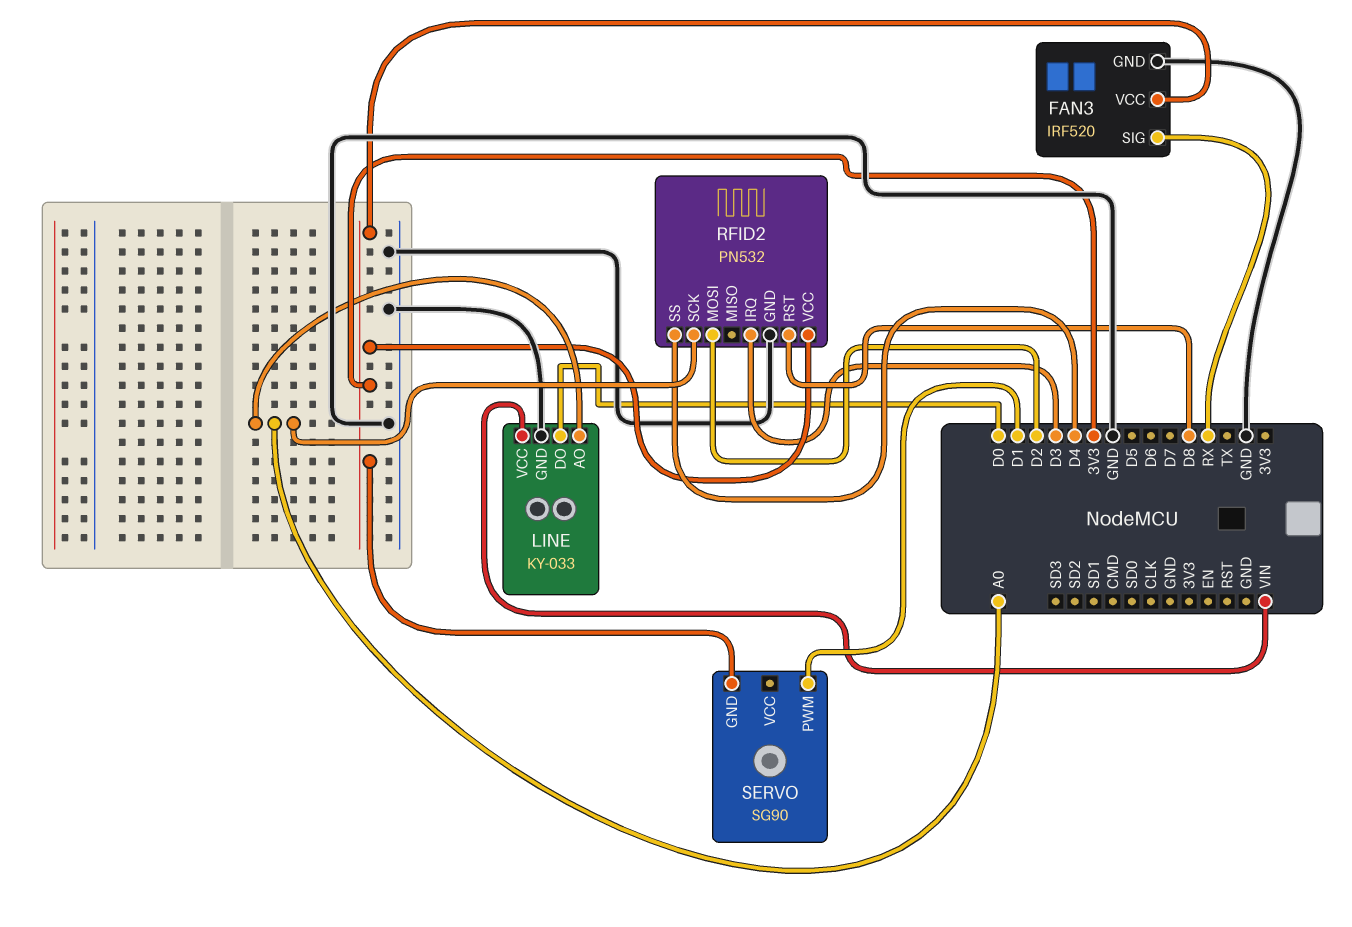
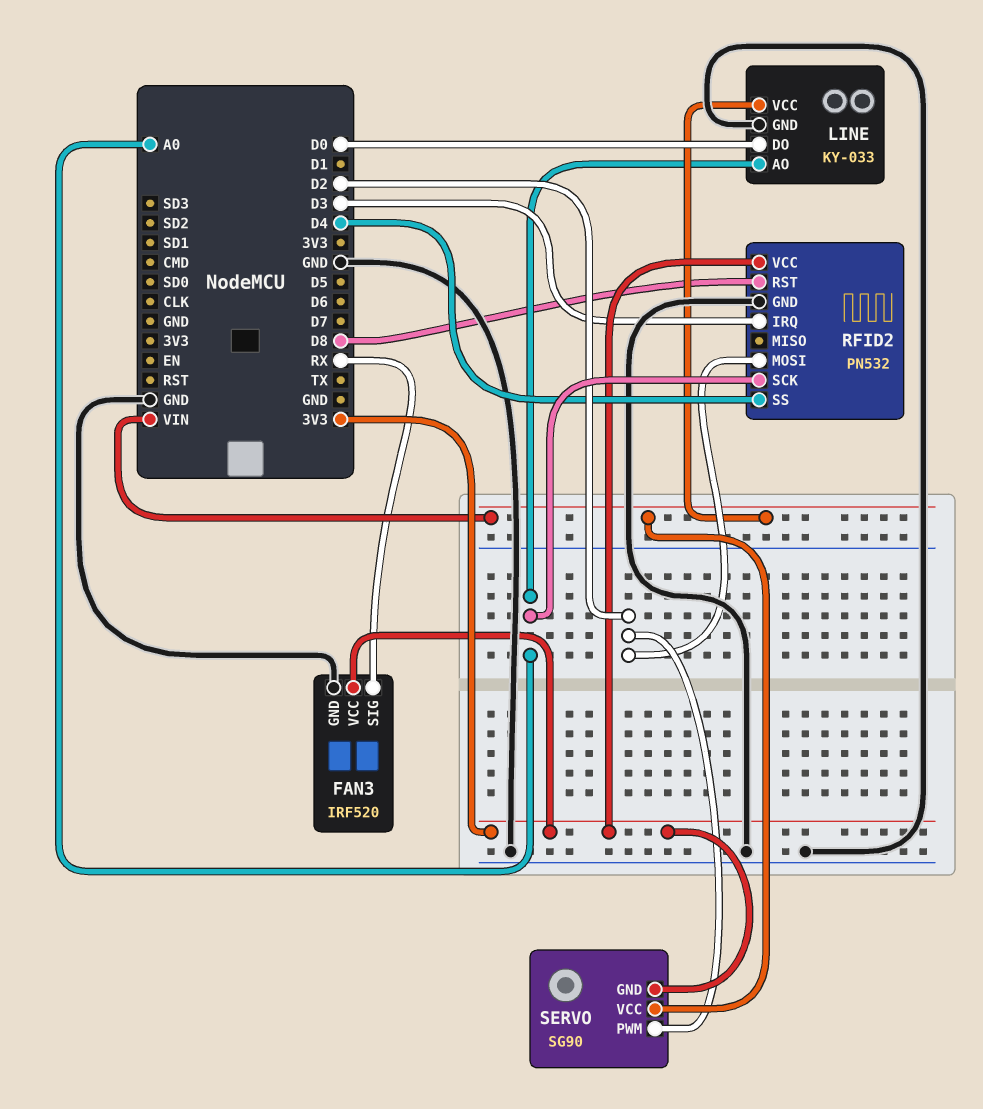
SERVO pin PWM: D1 -> D2
SERVO pin VCC: none -> VIN

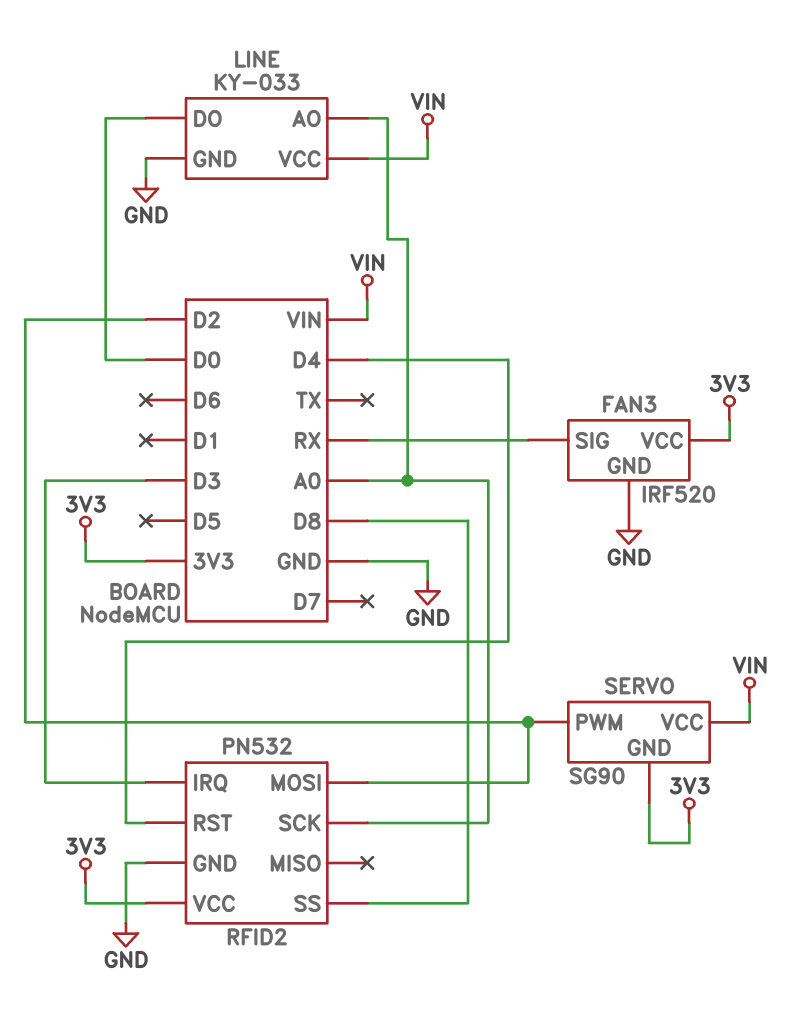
RFID2 pin RST: D8 -> D4
RFID2 pin SS: D4 -> D8

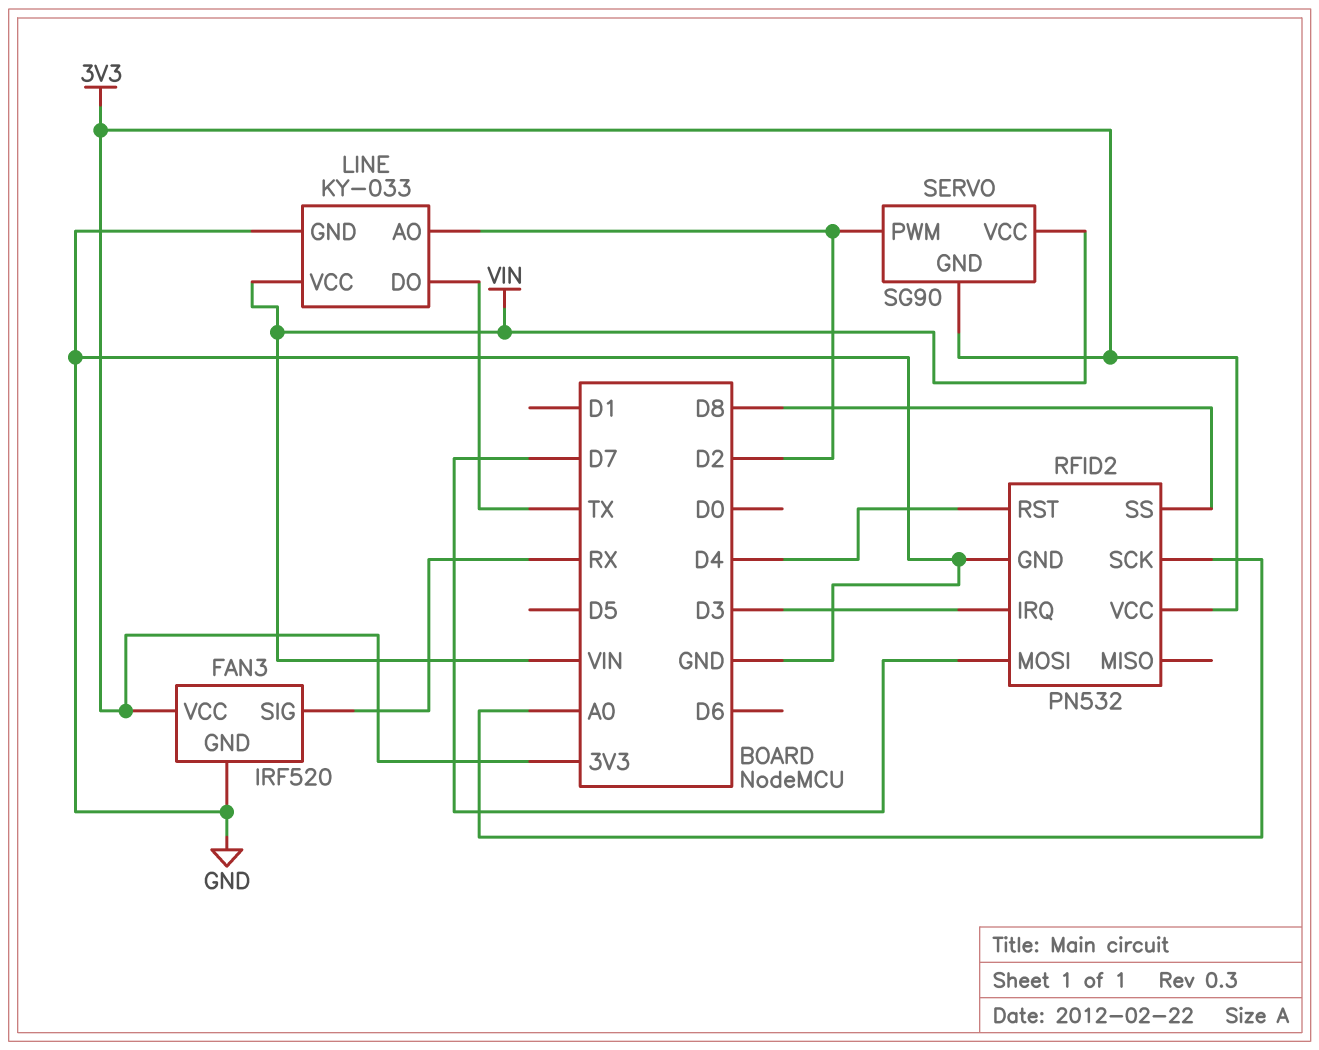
LINE pin AO: A0 -> D2
LINE pin DO: D0 -> TX
RFID2 pin MOSI: D2 -> D7

